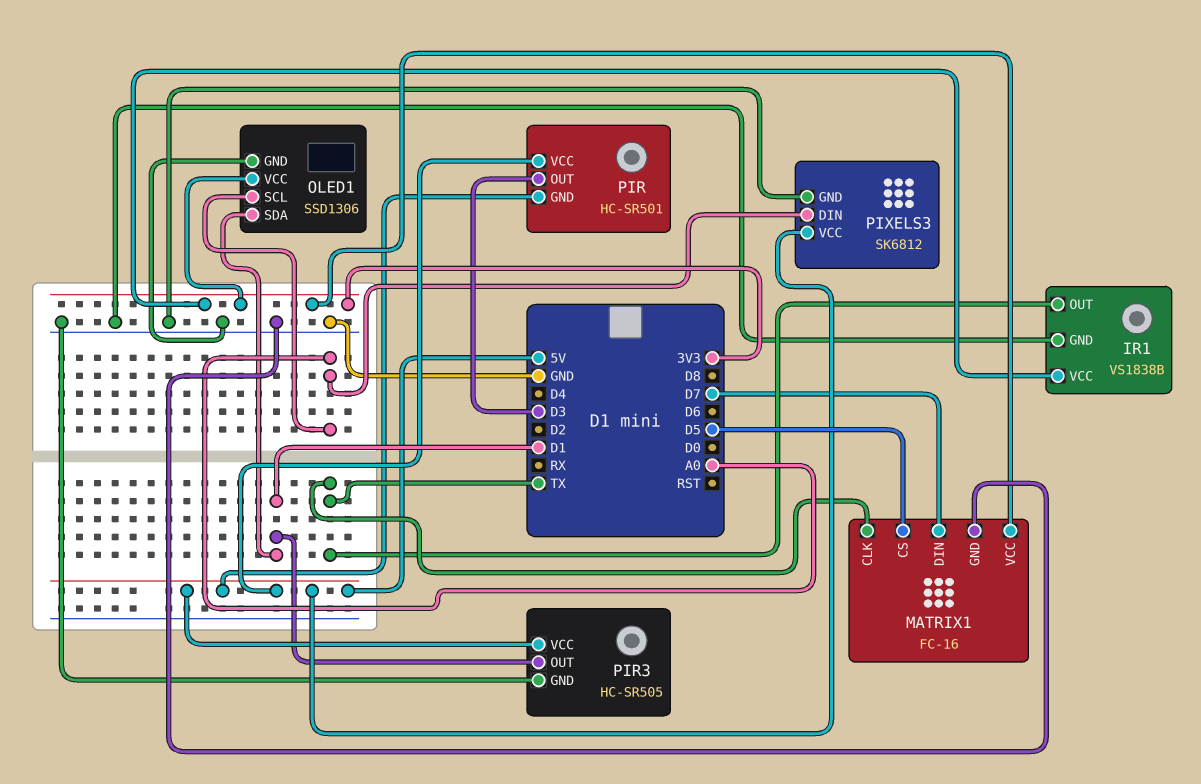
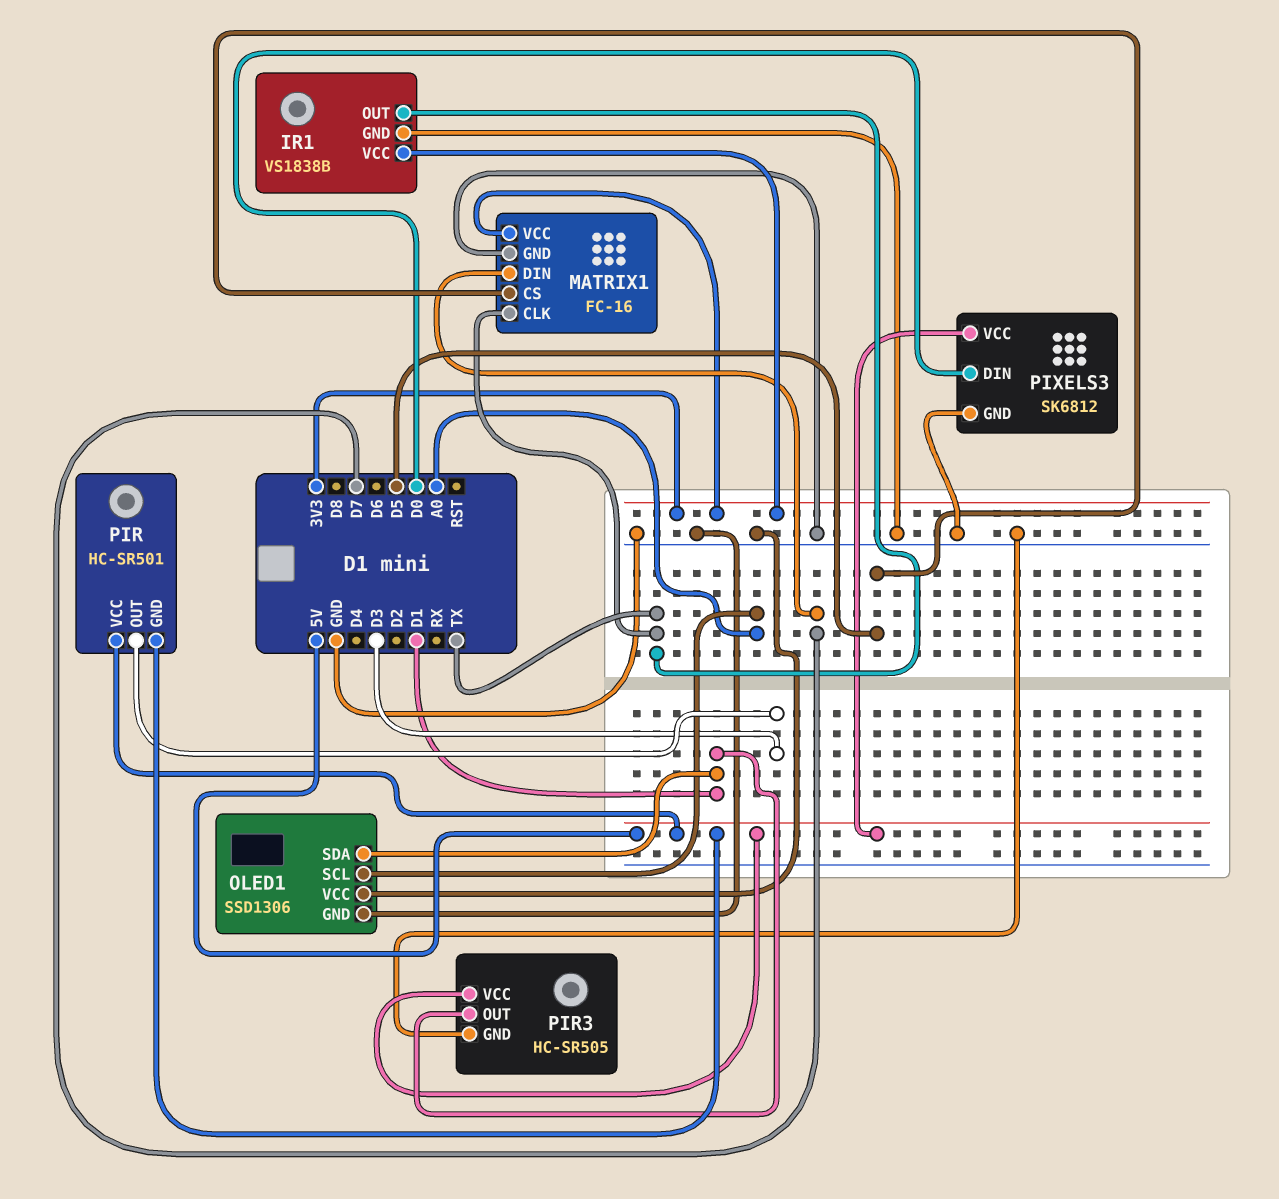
OLED1 pin VCC: 3V3 -> GND
PIXELS3 pin DIN: A0 -> D0

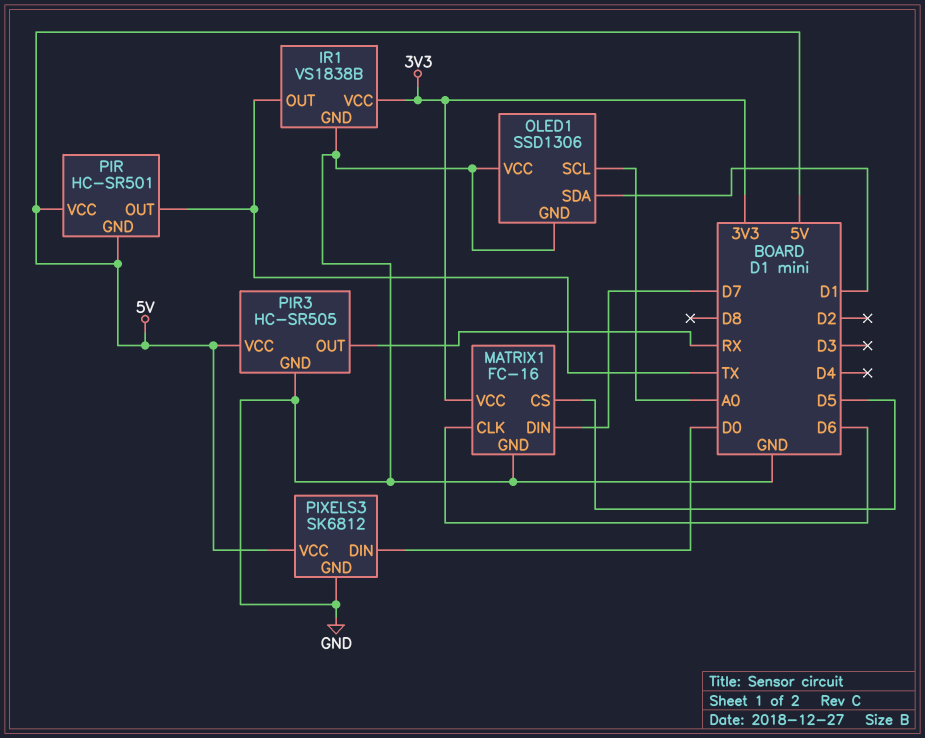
MATRIX1 pin CLK: TX -> D6
PIR pin OUT: D3 -> TX
PIR3 pin OUT: D1 -> RX

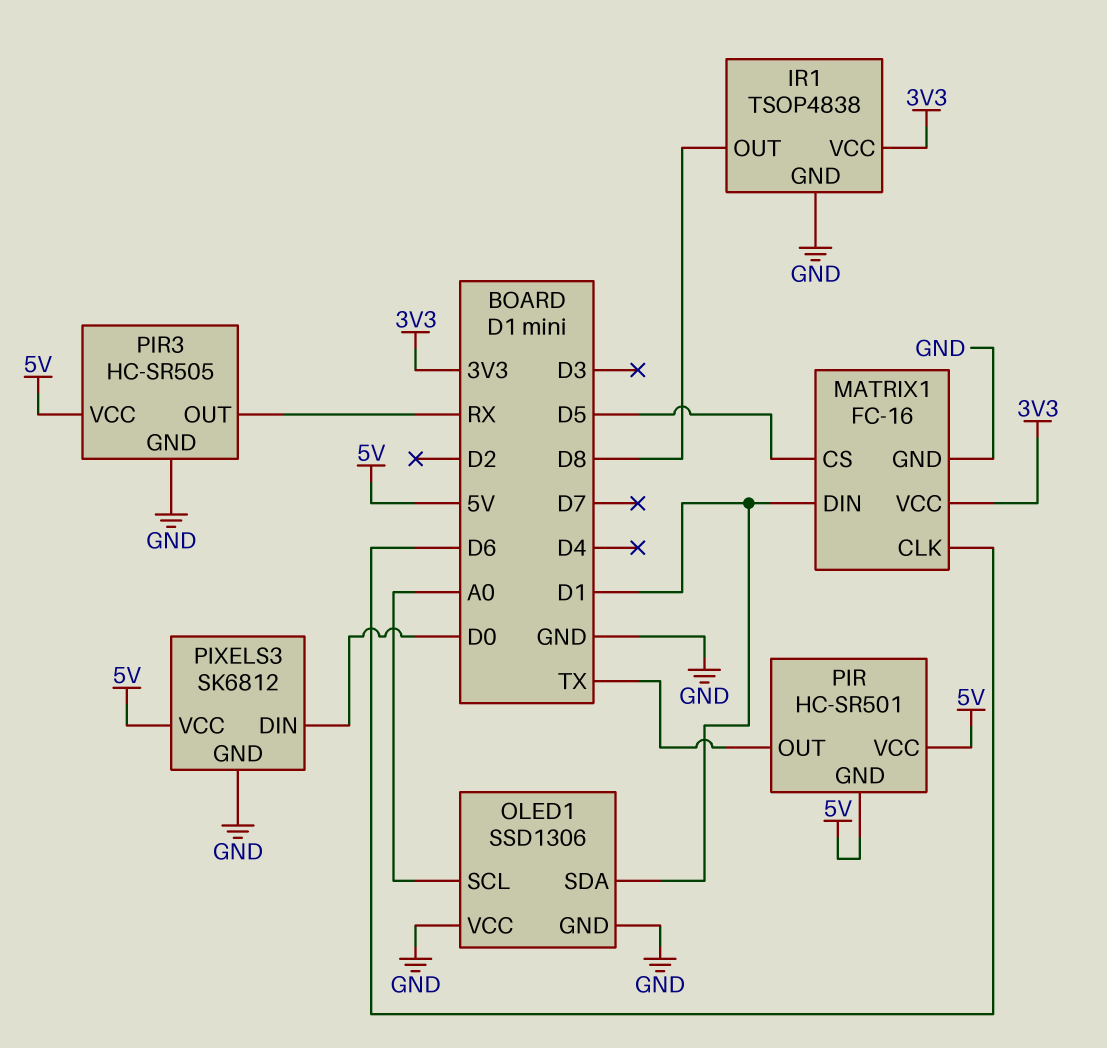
IR1: VS1838B -> TSOP4838
IR1 pin OUT: TX -> D8
MATRIX1 pin DIN: D7 -> D1

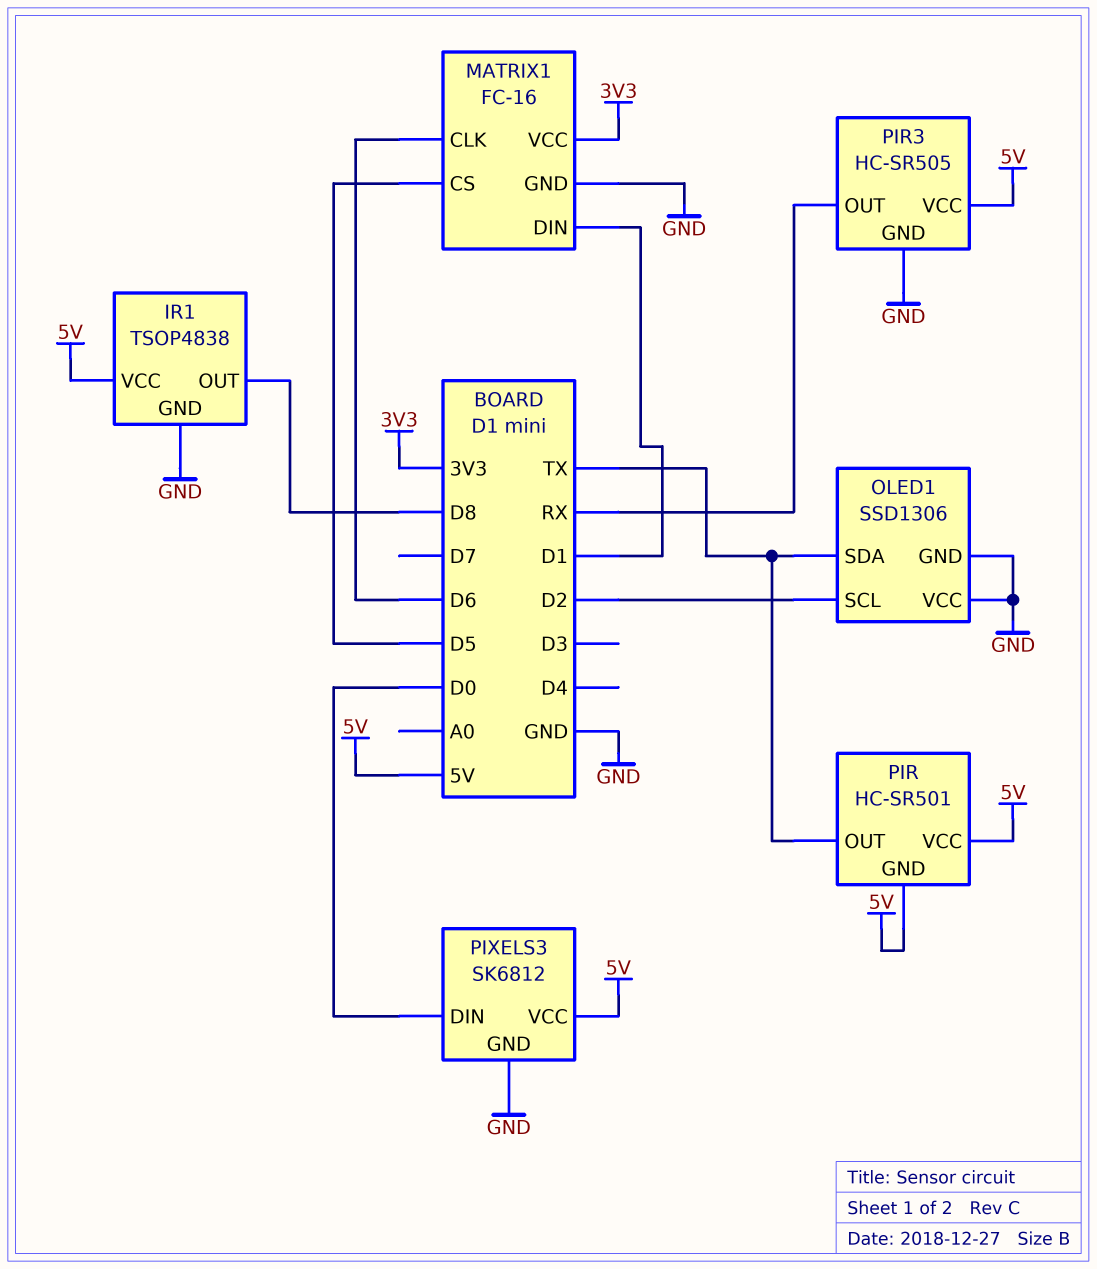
IR1 pin VCC: 3V3 -> 5V
OLED1 pin SCL: A0 -> D2
OLED1 pin SDA: D1 -> TX

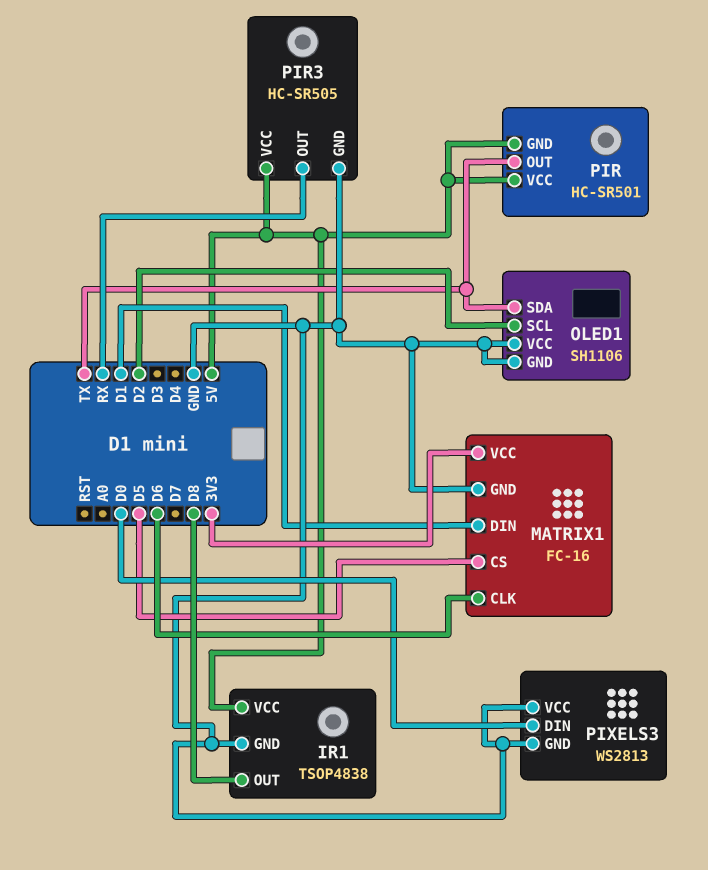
OLED1: SSD1306 -> SH1106
PIXELS3: SK6812 -> WS2813
PIXELS3 pin VCC: 5V -> GND

